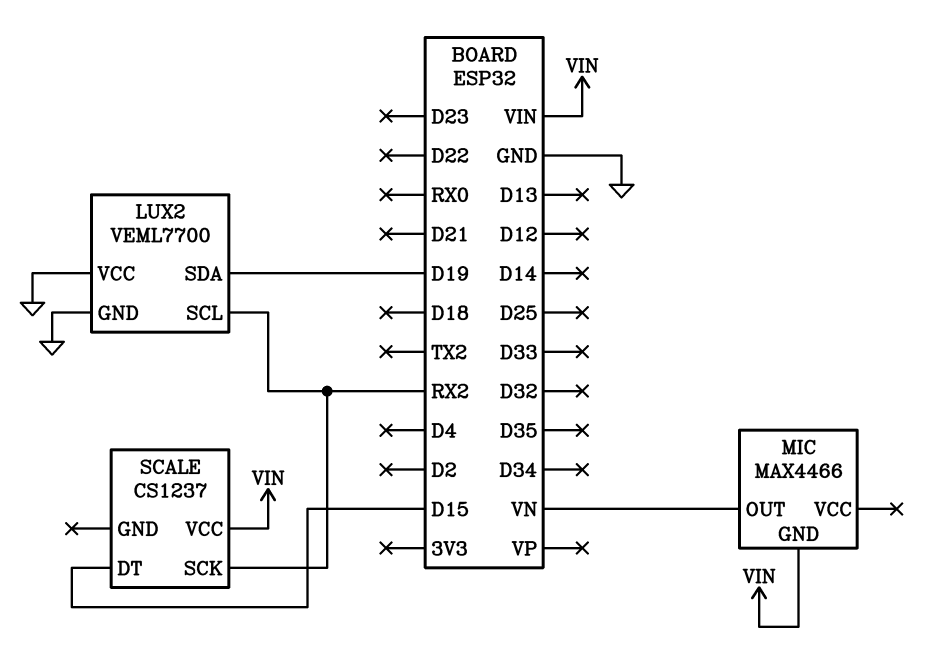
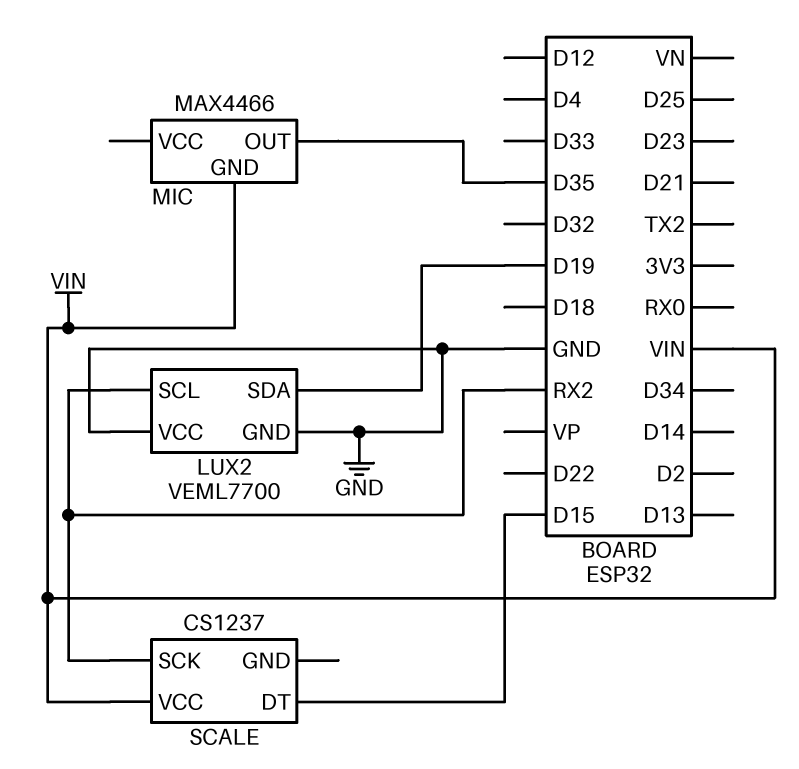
MIC pin OUT: VN -> D35

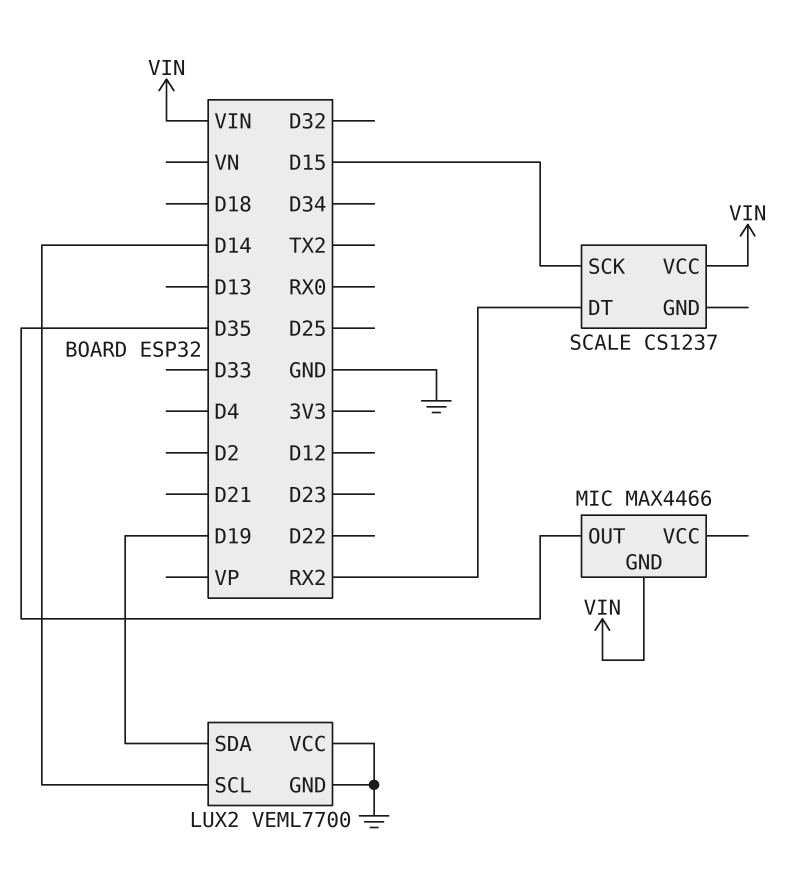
LUX2 pin SCL: RX2 -> D14
SCALE pin DT: D15 -> RX2
SCALE pin SCK: RX2 -> D15

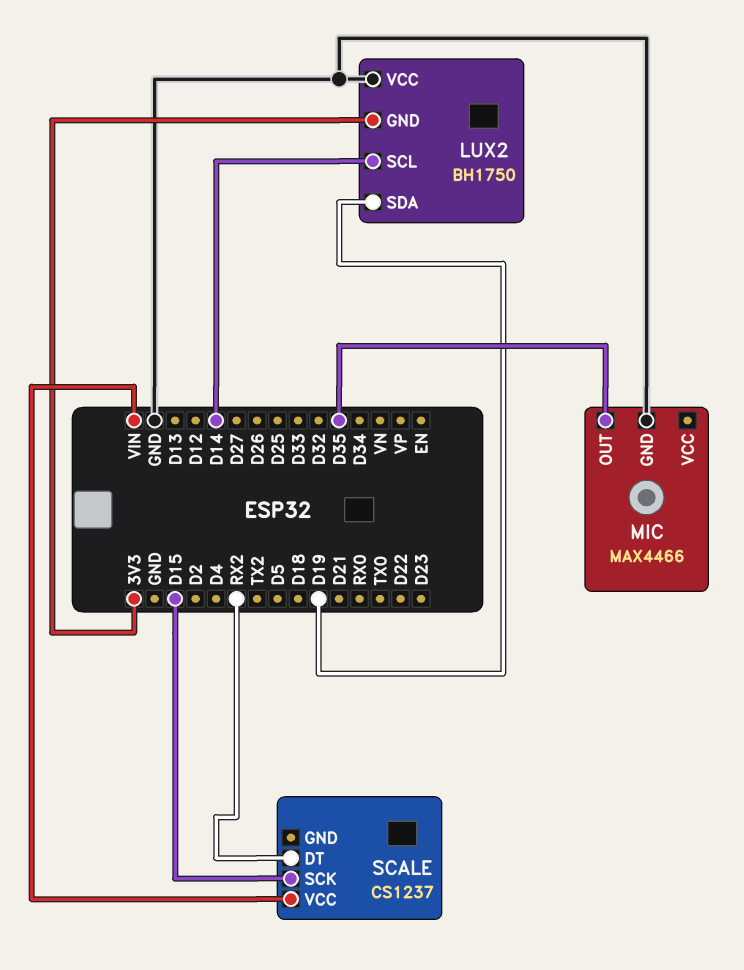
LUX2: VEML7700 -> BH1750
LUX2 pin GND: GND -> 3V3
MIC pin GND: VIN -> GND

